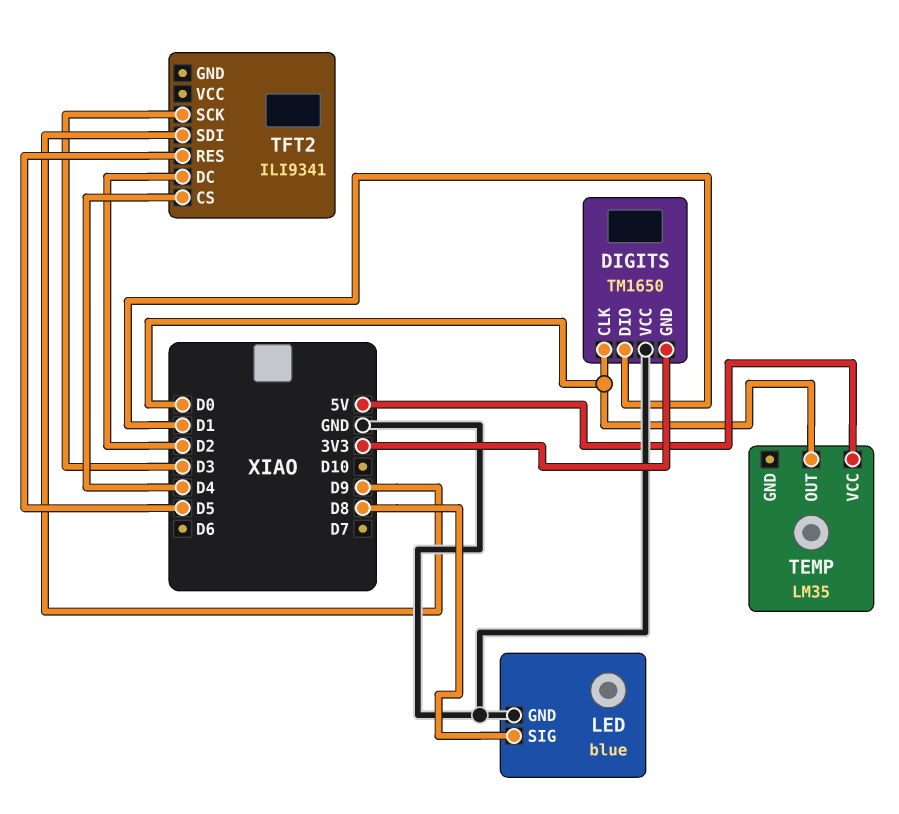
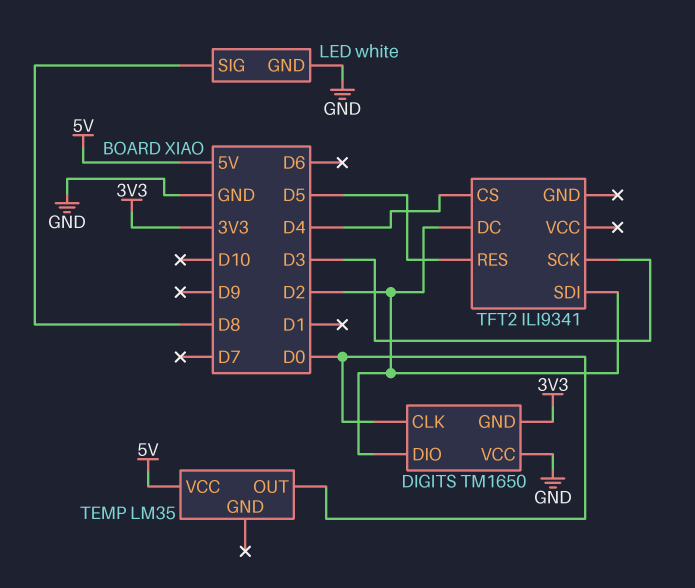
DIGITS pin DIO: D1 -> D2
LED: blue -> white
TFT2 pin SDI: D9 -> D2

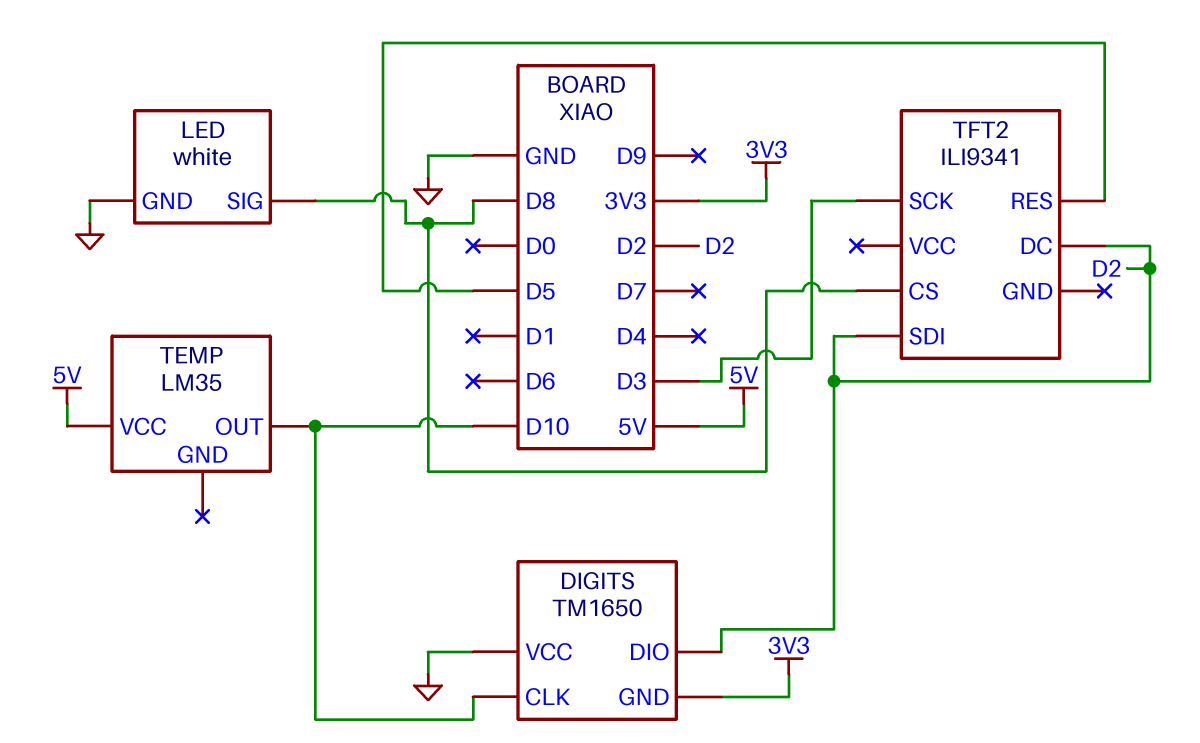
DIGITS pin CLK: D0 -> D10
TEMP pin OUT: D0 -> D10
TFT2 pin CS: D4 -> D8

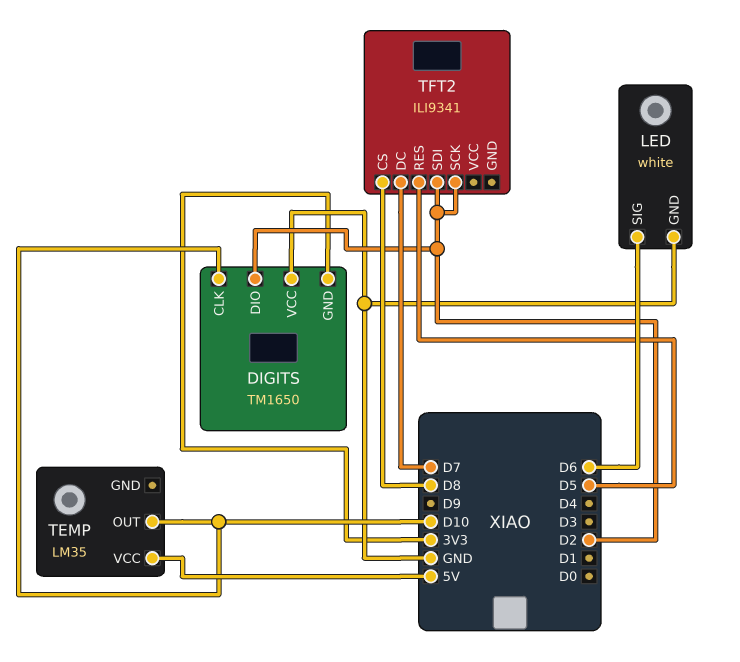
LED pin SIG: D8 -> D6
TFT2 pin DC: D2 -> D7
TFT2 pin SCK: D3 -> D2

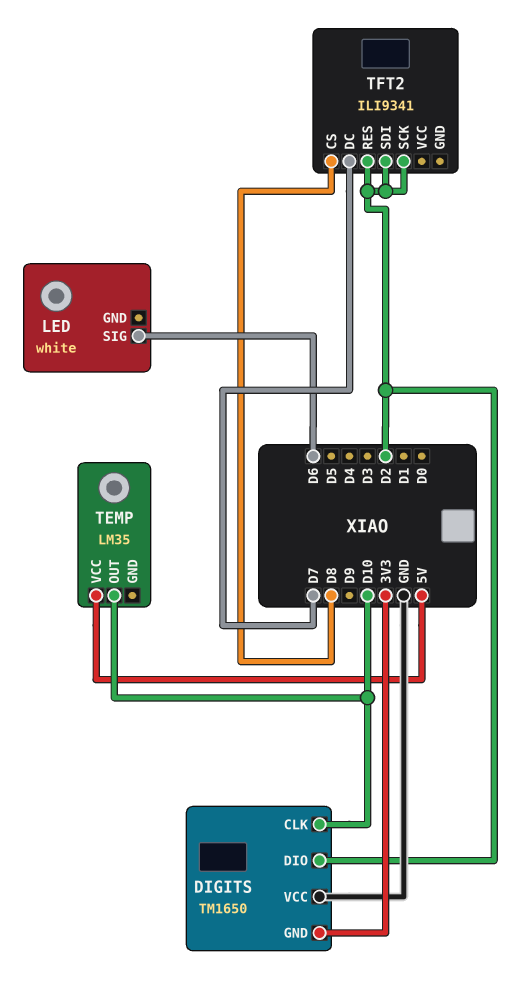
LED pin GND: GND -> none
TFT2 pin RES: D5 -> D2

